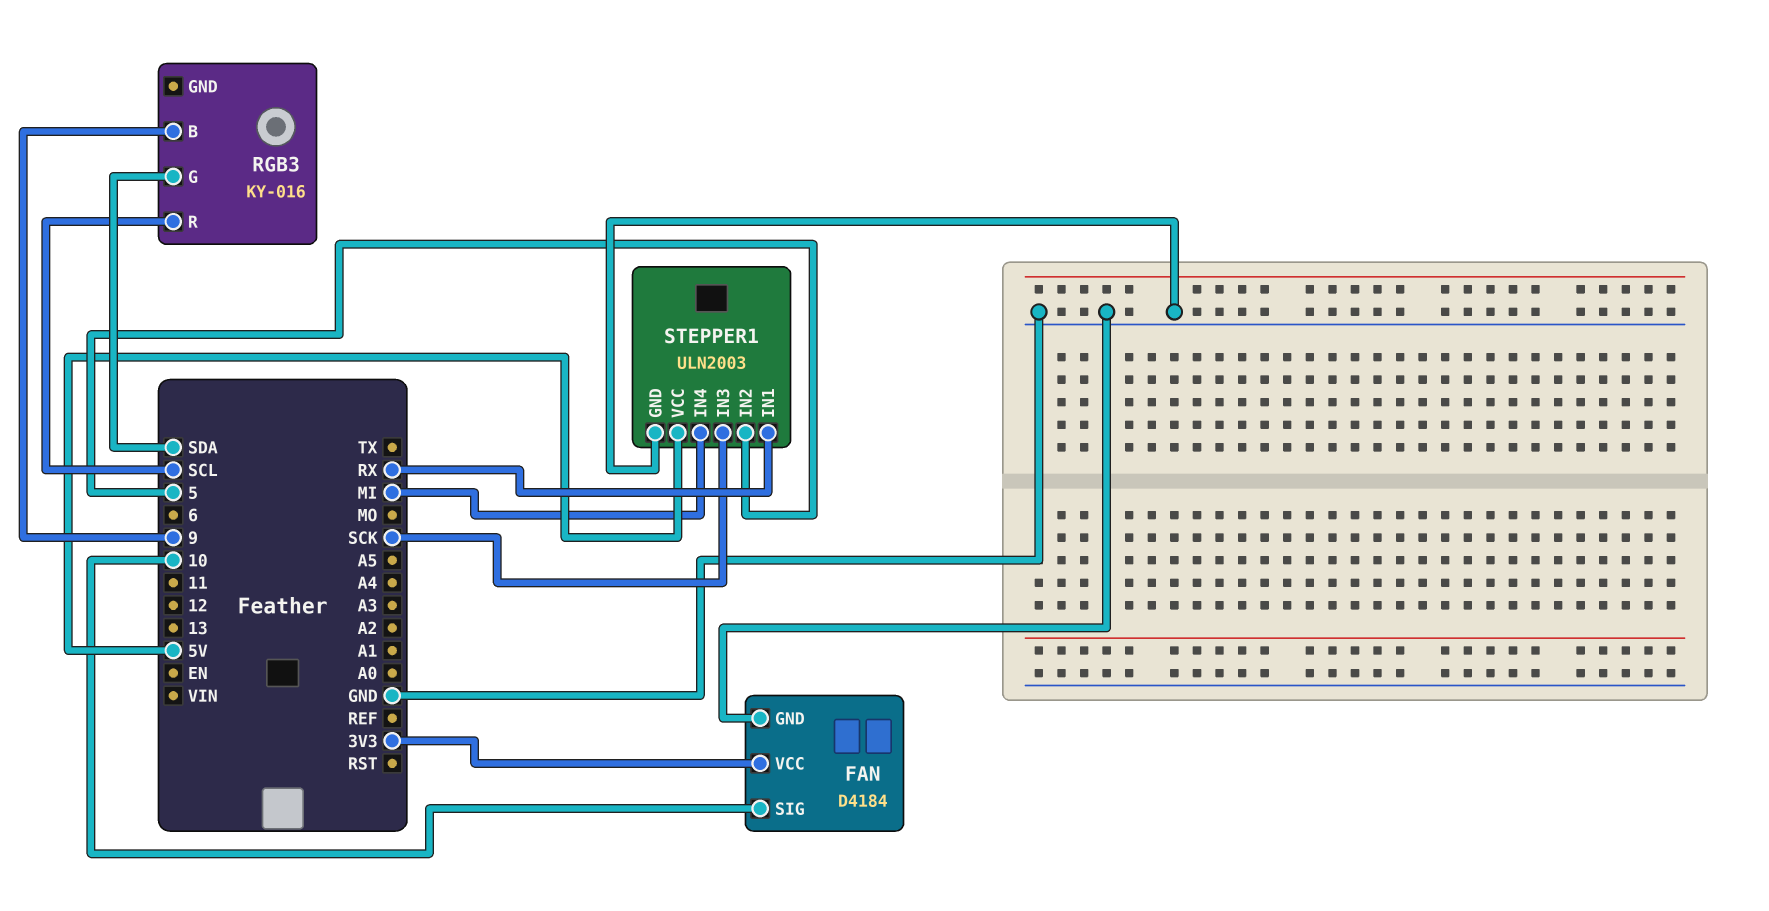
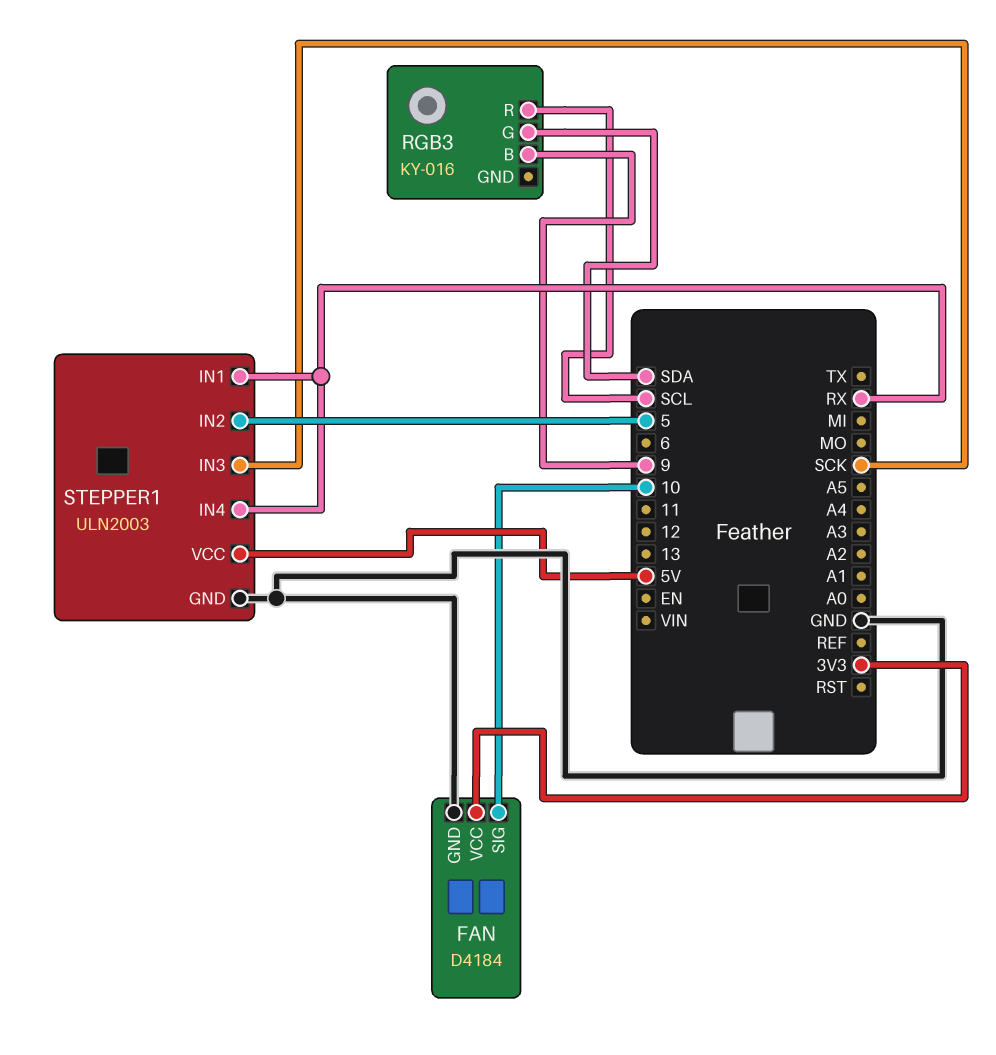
STEPPER1 pin IN4: MI -> RX

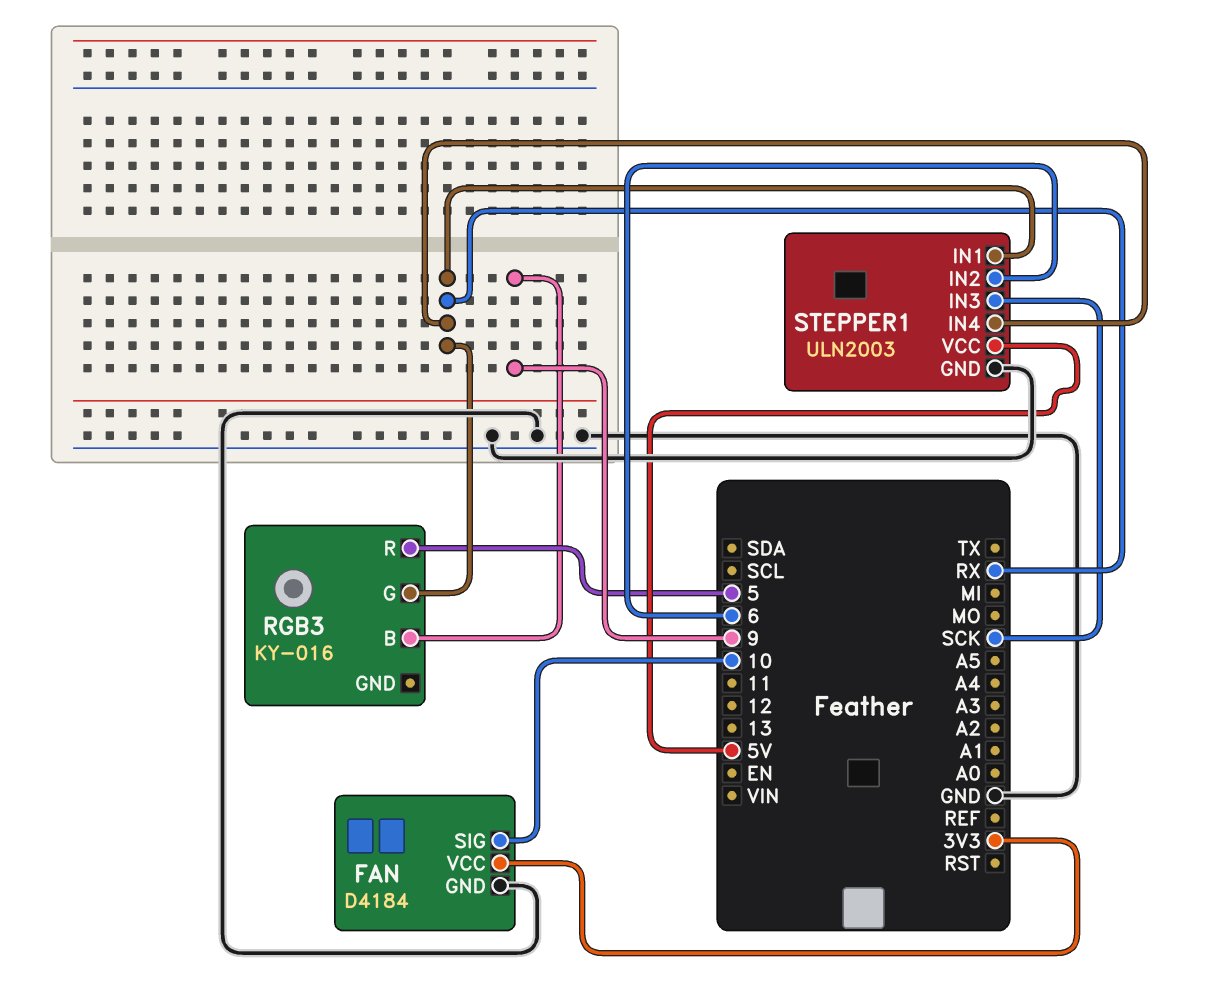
RGB3 pin G: SDA -> RX
RGB3 pin R: SCL -> 5
STEPPER1 pin IN2: 5 -> 6

